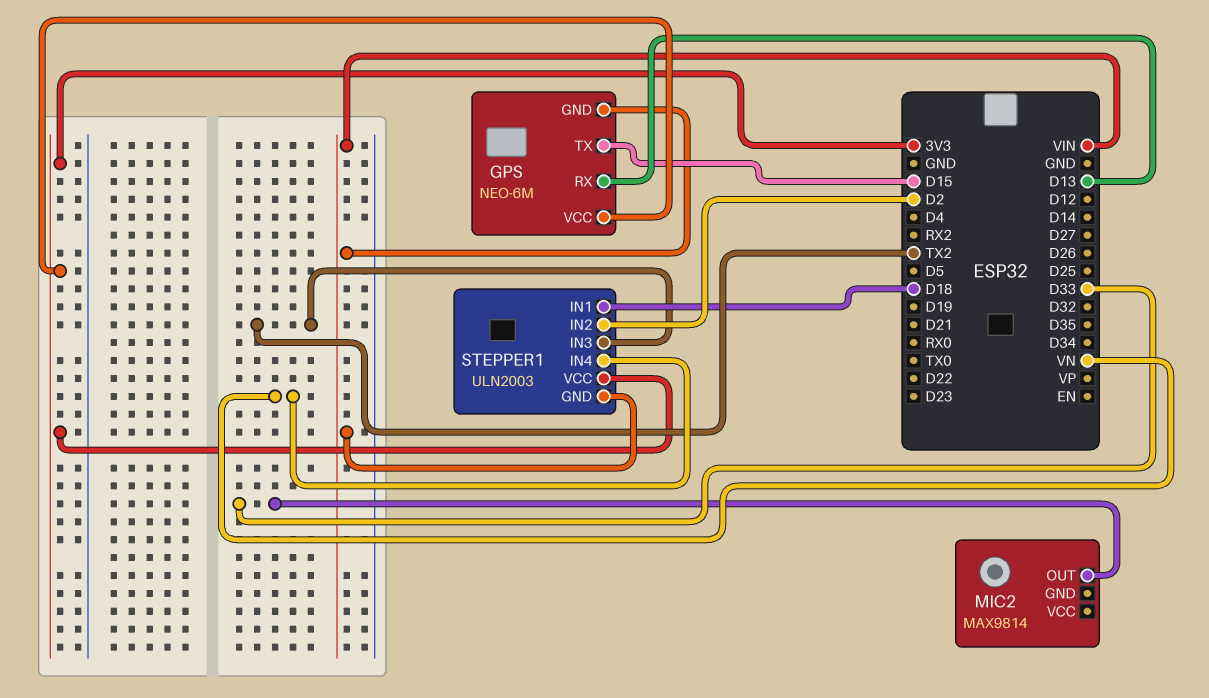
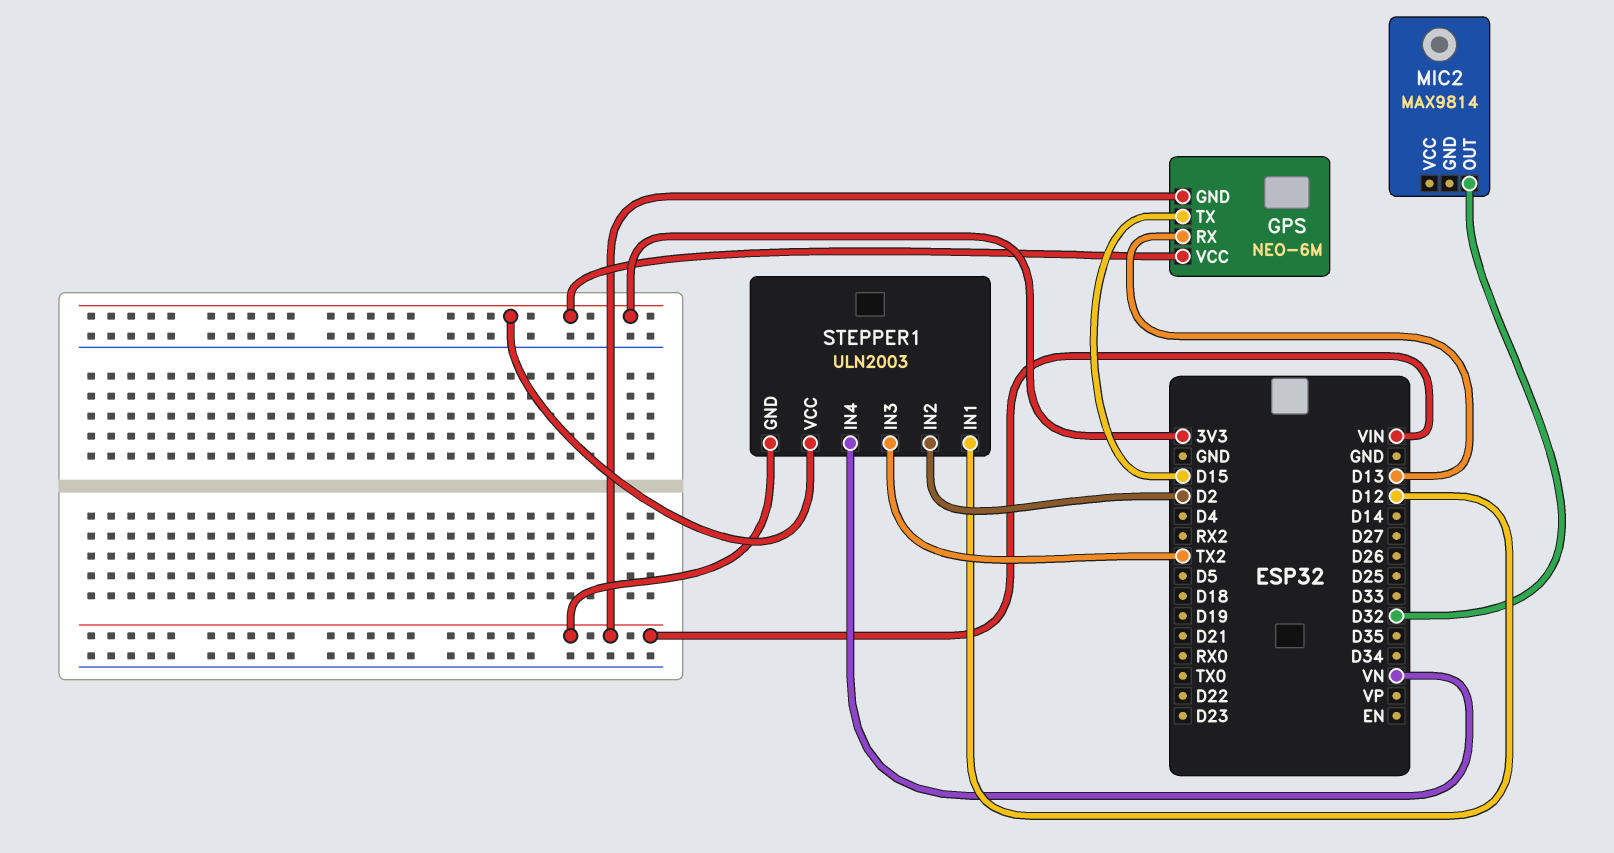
MIC2 pin OUT: D33 -> D32
STEPPER1 pin IN1: D18 -> D12

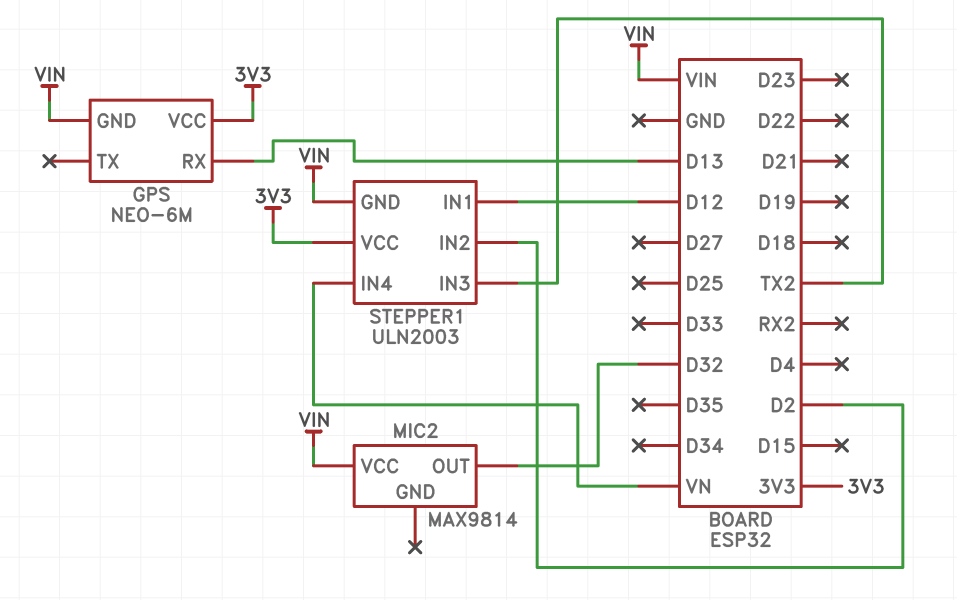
GPS pin TX: D15 -> none
MIC2 pin VCC: none -> VIN

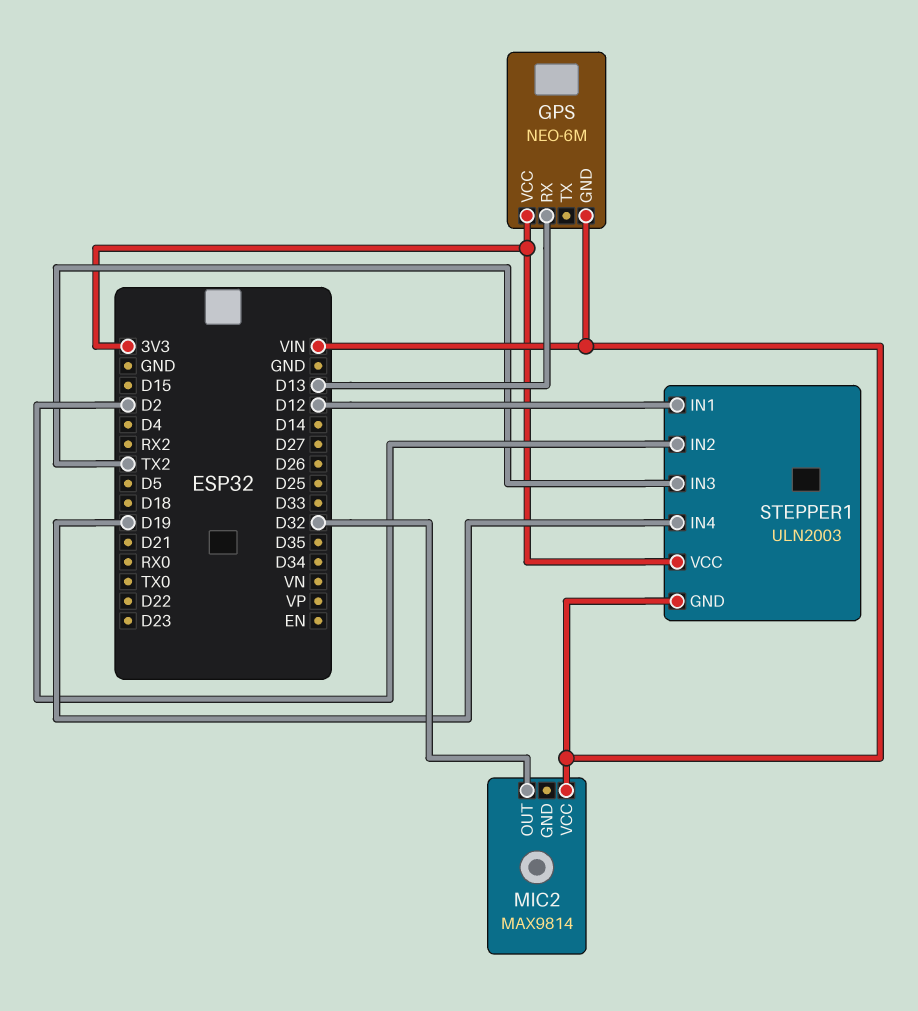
STEPPER1 pin IN4: VN -> D19

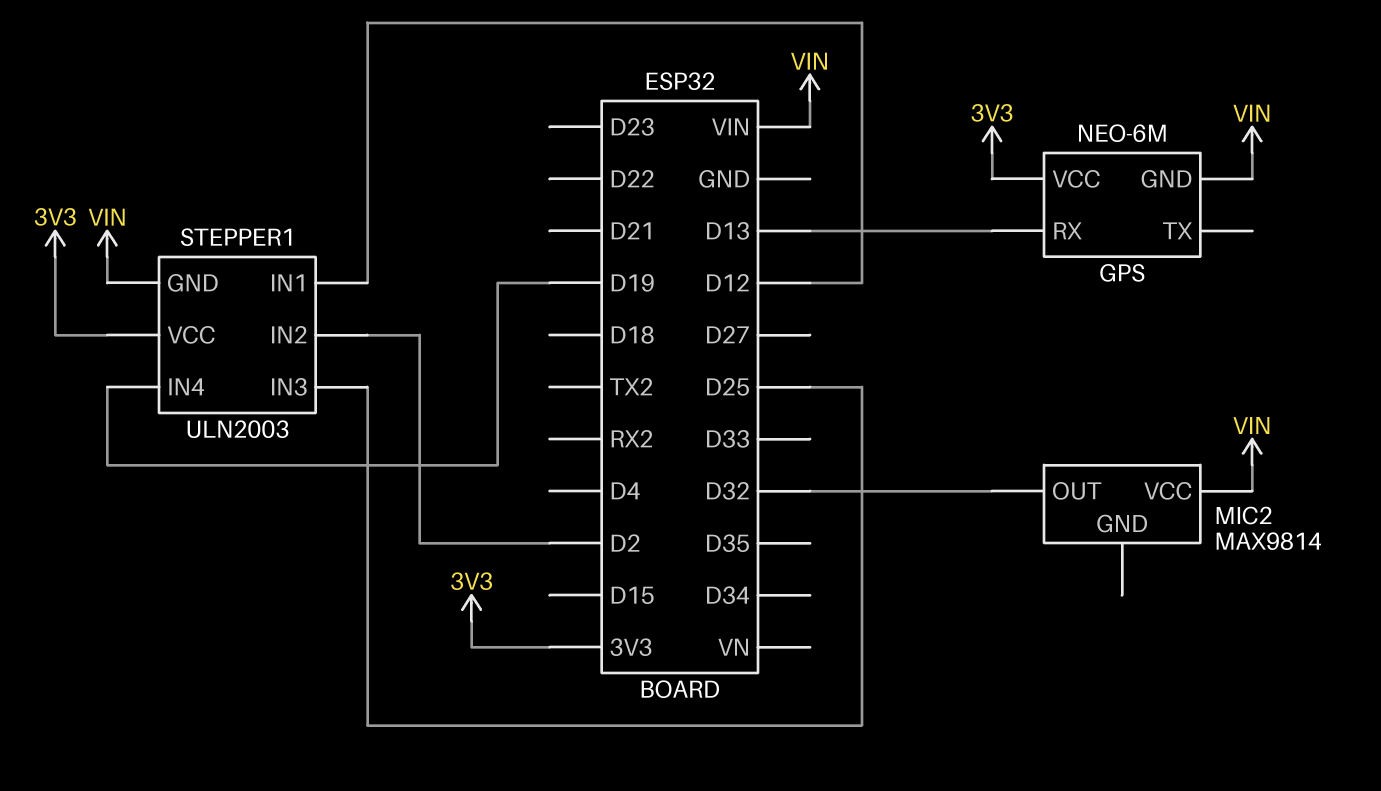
STEPPER1 pin IN3: TX2 -> D25

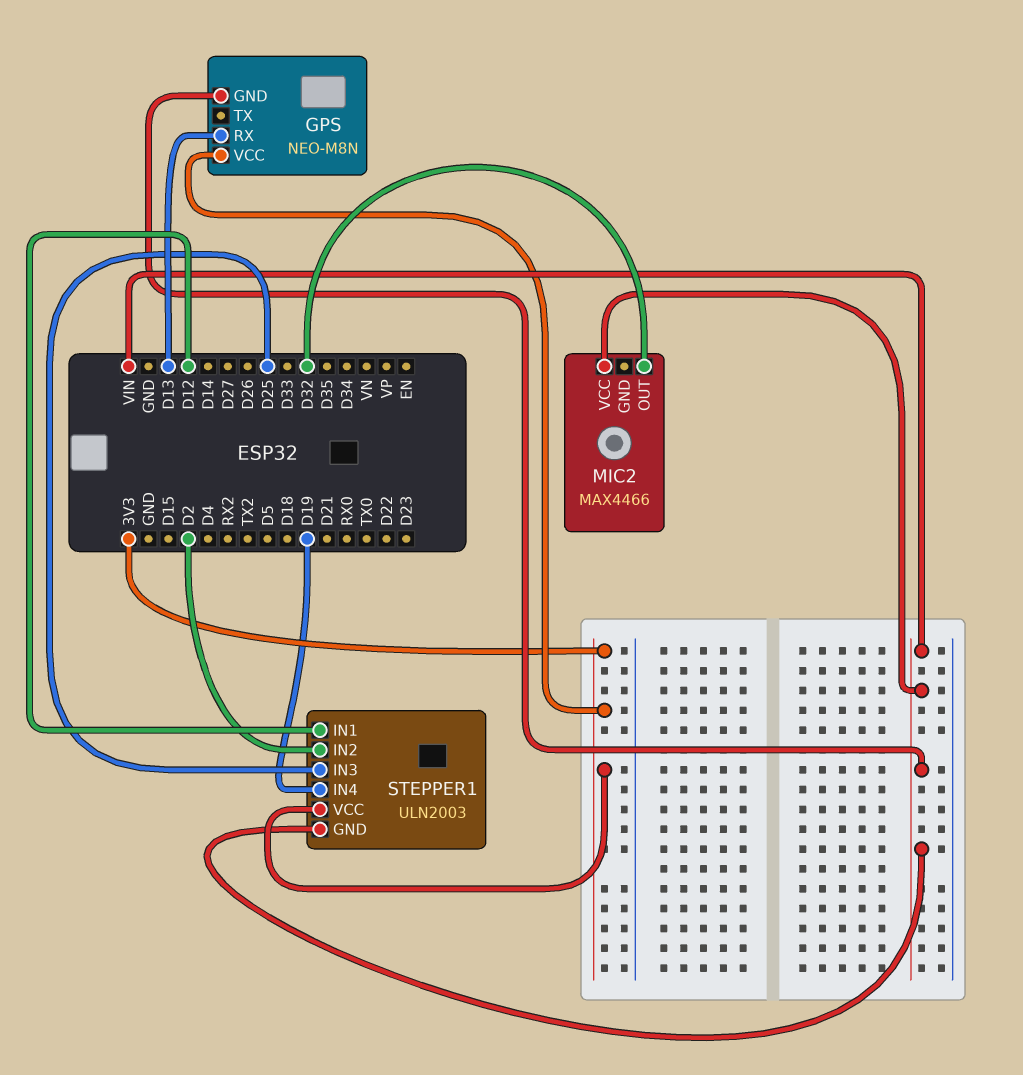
GPS: NEO-6M -> NEO-M8N
MIC2: MAX9814 -> MAX4466

